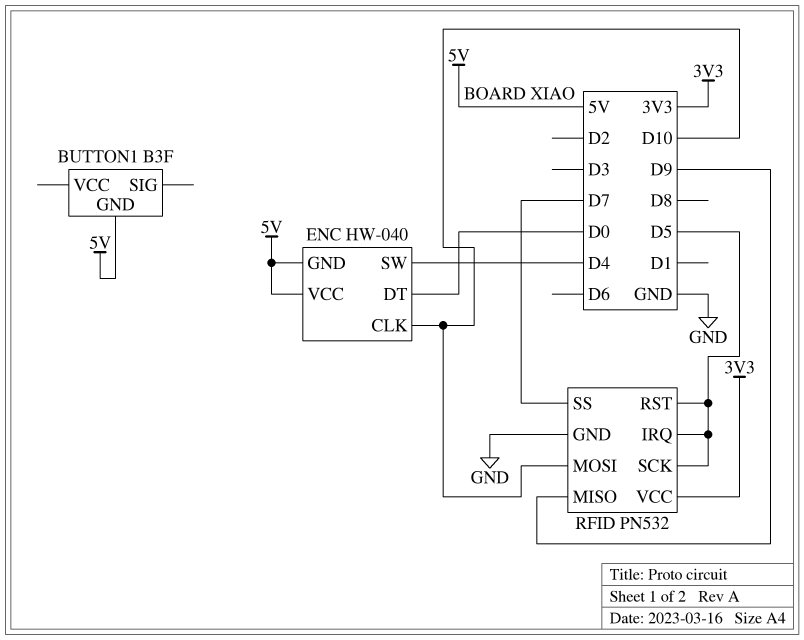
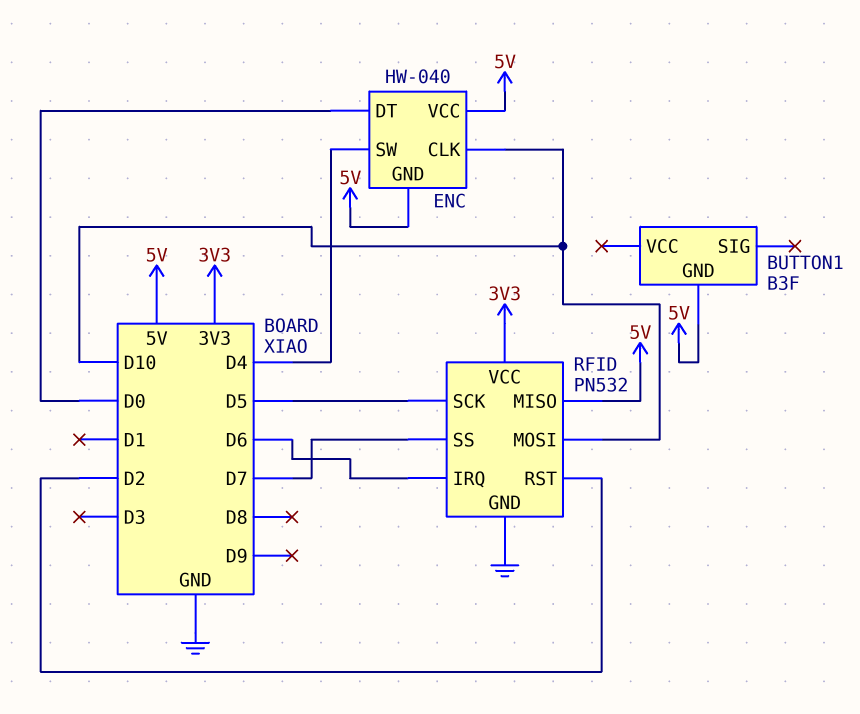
RFID pin IRQ: D5 -> D6
RFID pin MISO: D9 -> 5V
RFID pin RST: D5 -> D2

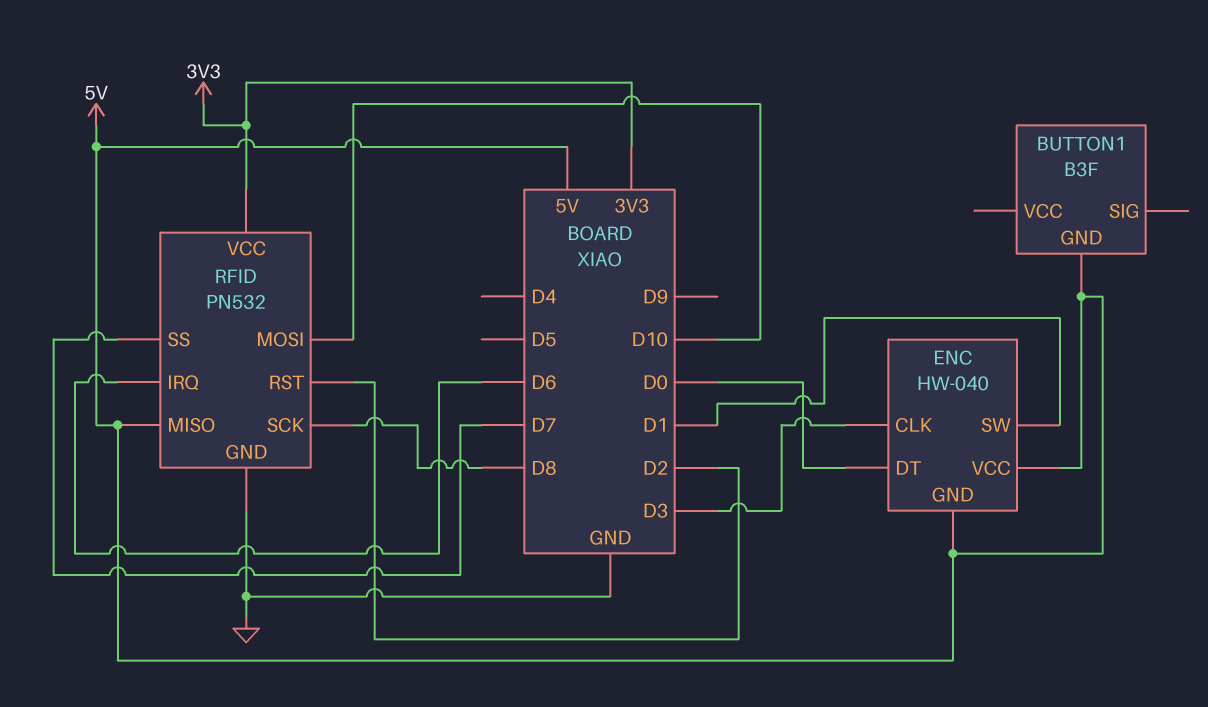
ENC pin CLK: D10 -> D3
ENC pin SW: D4 -> D1
RFID pin SCK: D5 -> D8

